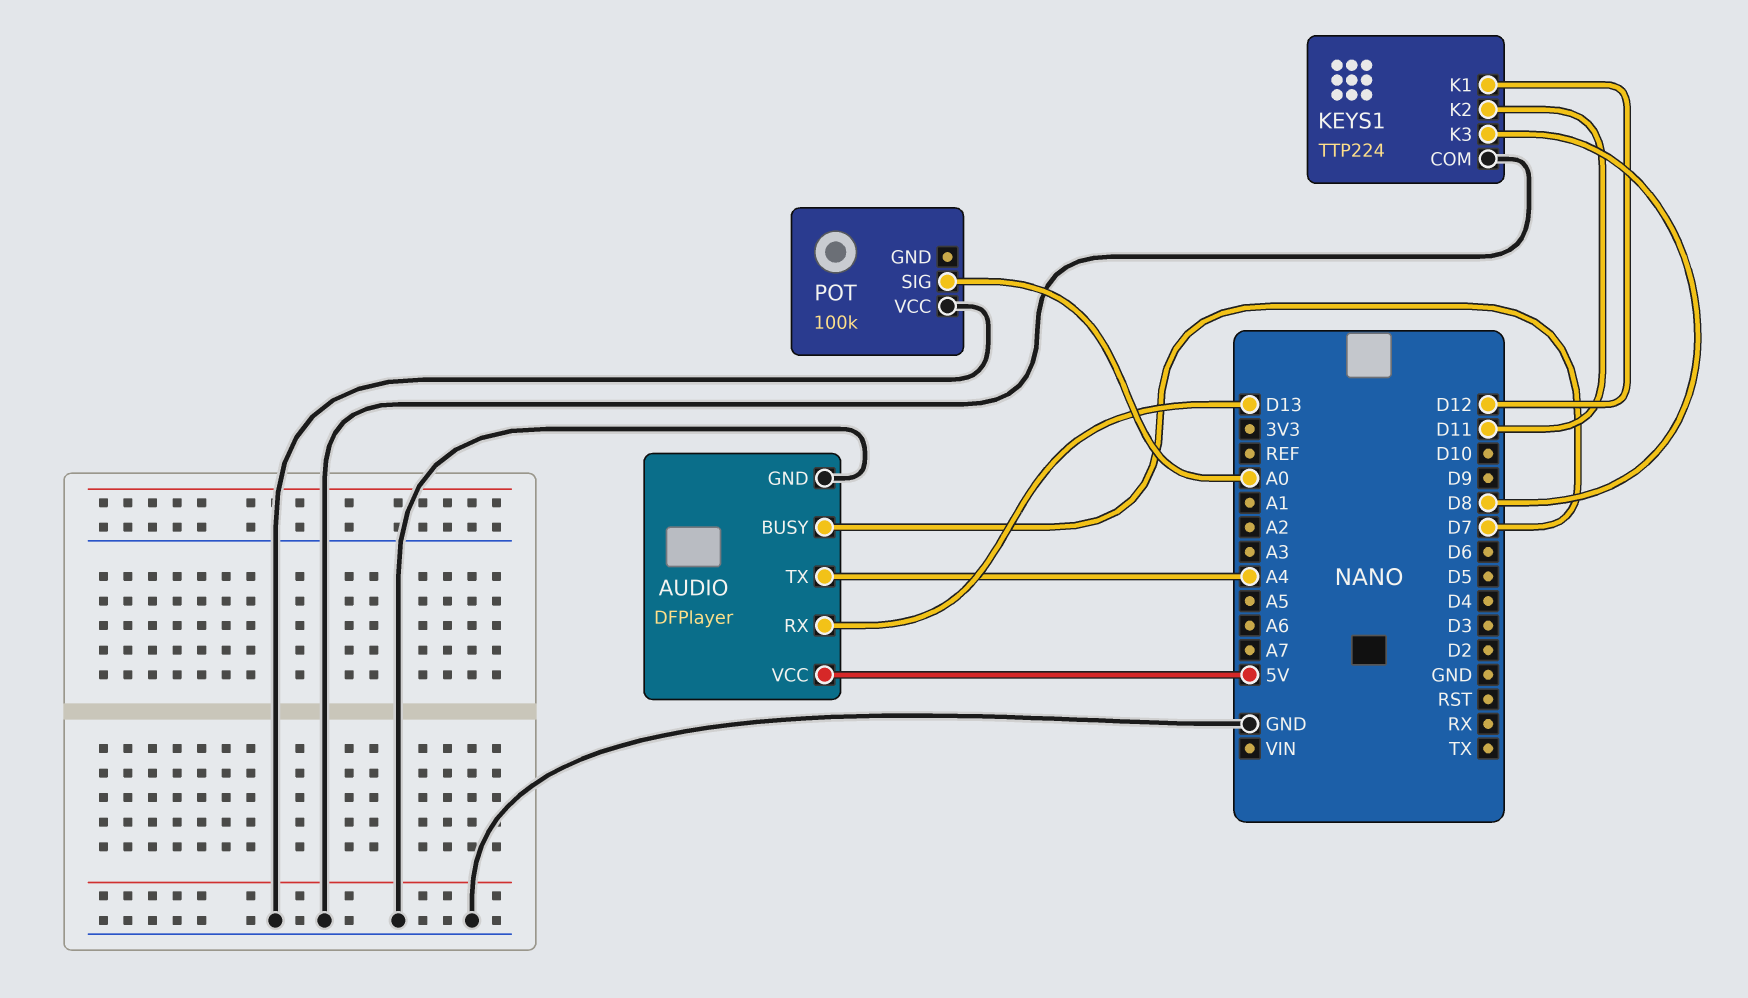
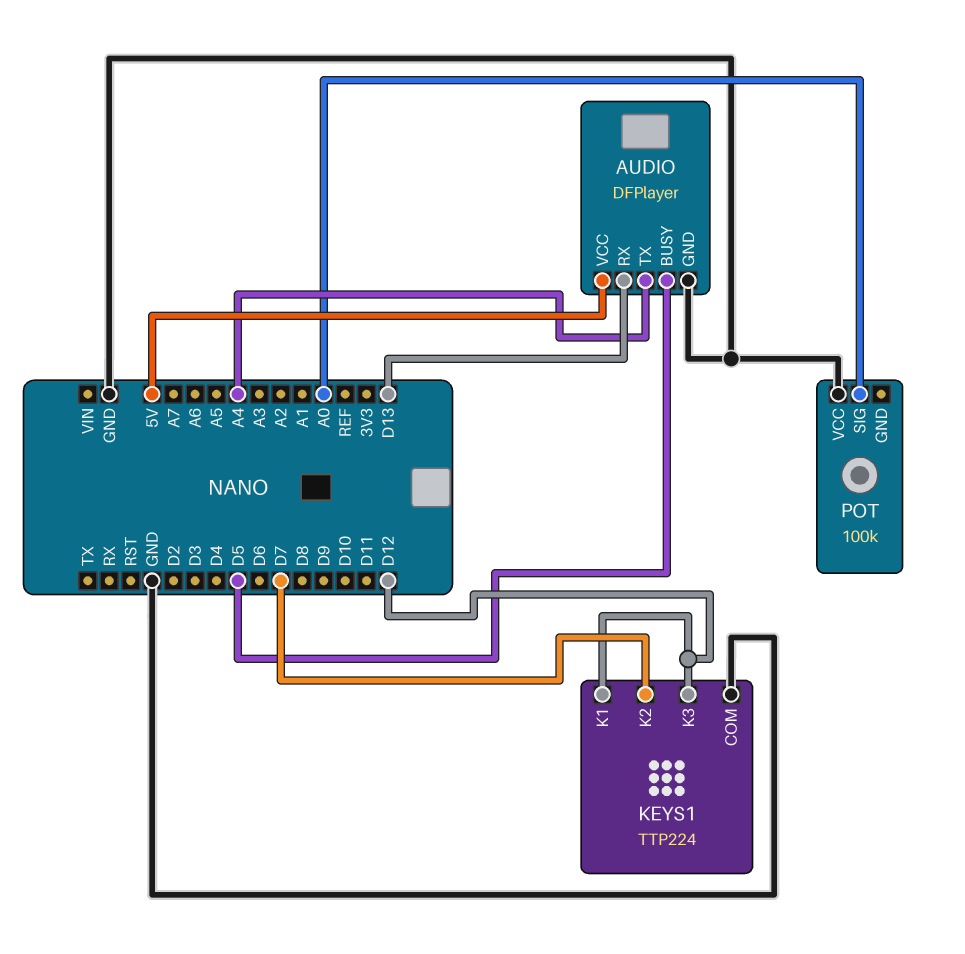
AUDIO pin BUSY: D7 -> D5
KEYS1 pin K2: D11 -> D7
KEYS1 pin K3: D8 -> D12

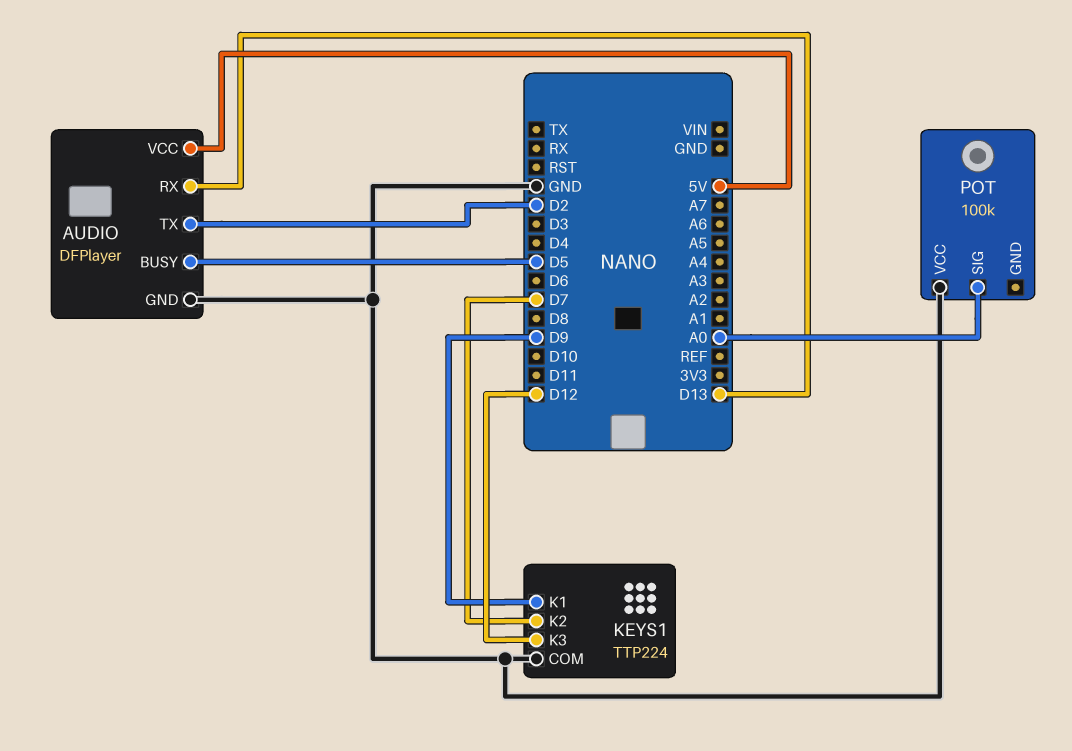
AUDIO pin TX: A4 -> D2
KEYS1 pin K1: D12 -> D9

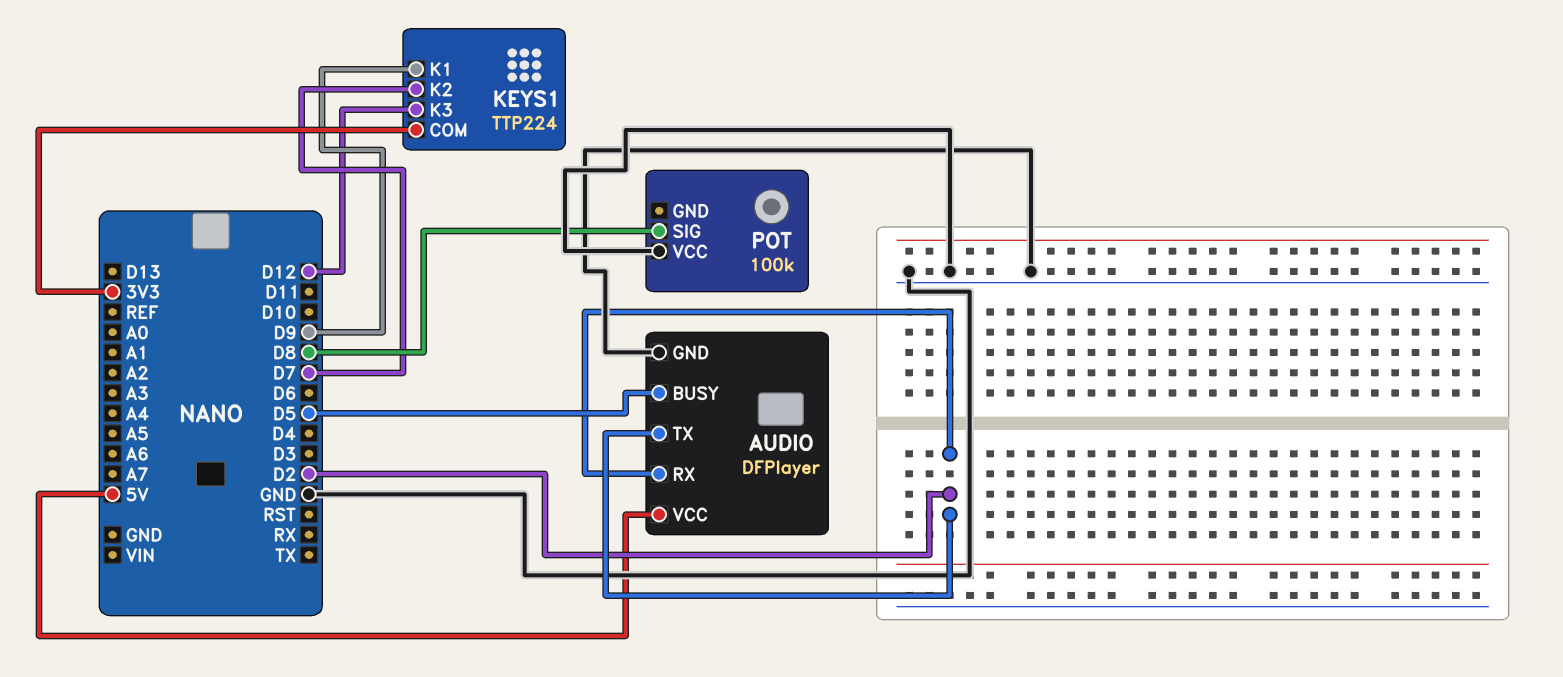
AUDIO pin RX: D13 -> D2
KEYS1 pin COM: GND -> 3V3
POT pin SIG: A0 -> D8

